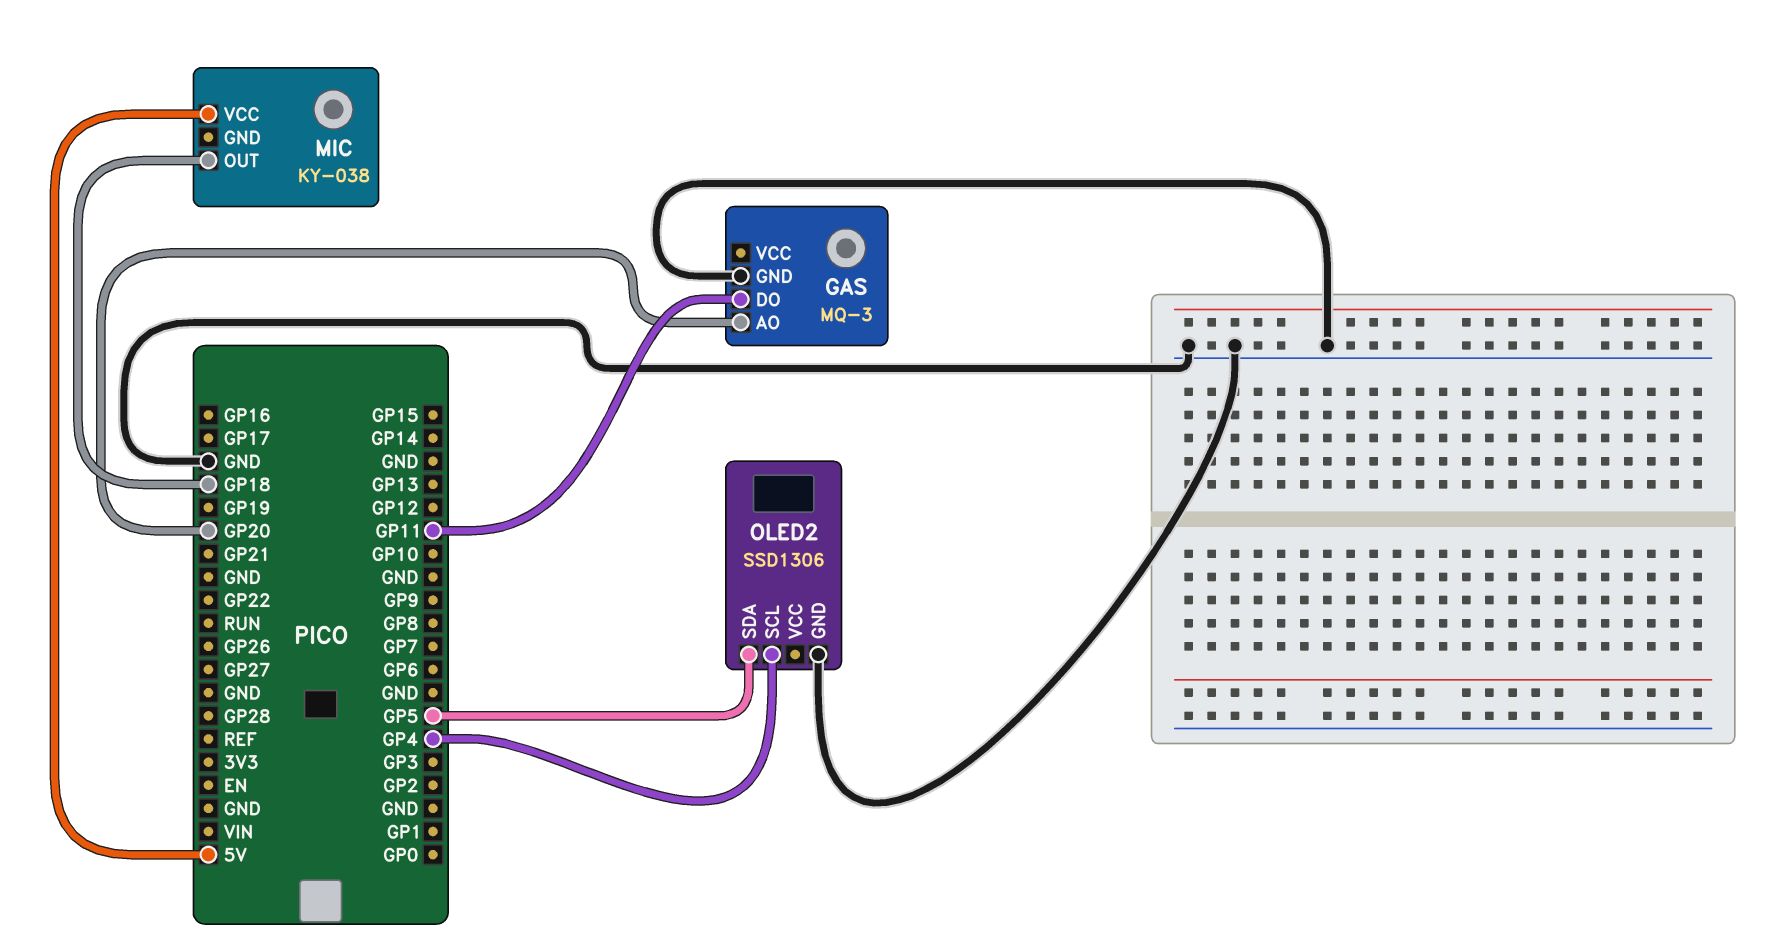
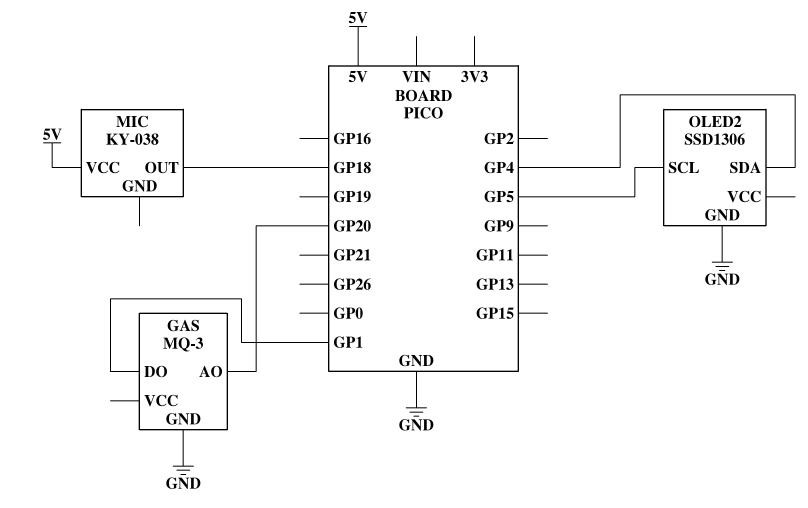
GAS pin DO: GP11 -> GP1
OLED2 pin SCL: GP4 -> GP5
OLED2 pin SDA: GP5 -> GP4

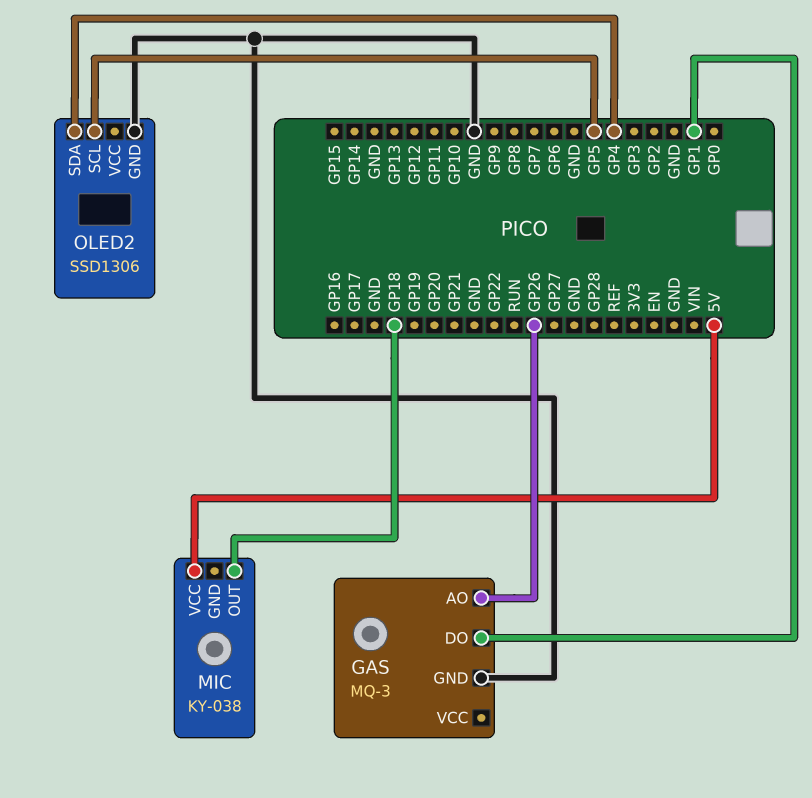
GAS pin AO: GP20 -> GP26

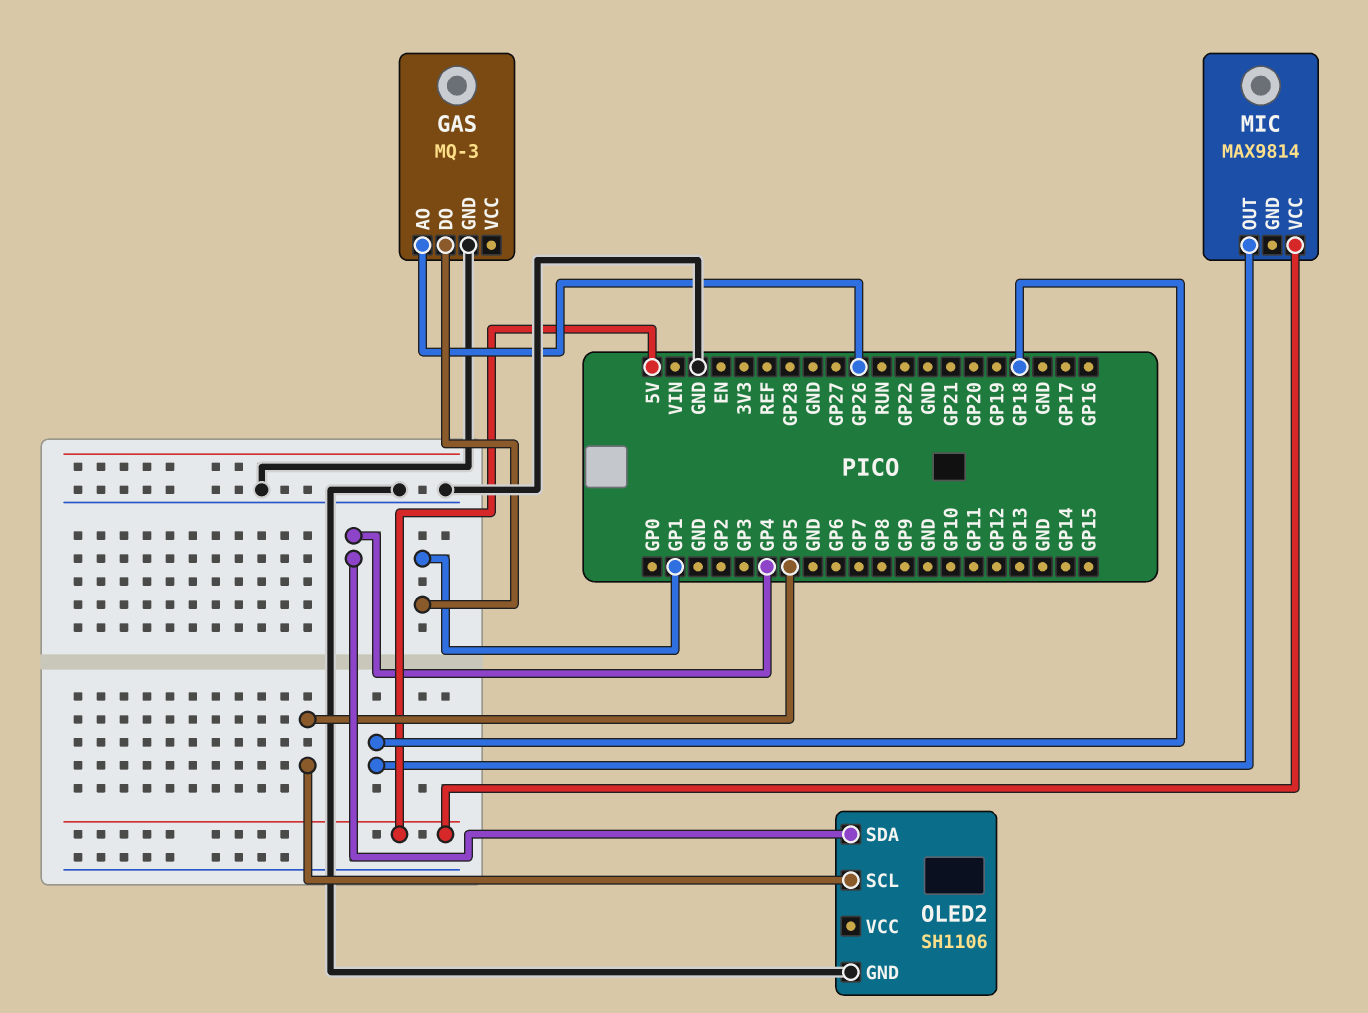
MIC: KY-038 -> MAX9814
OLED2: SSD1306 -> SH1106

